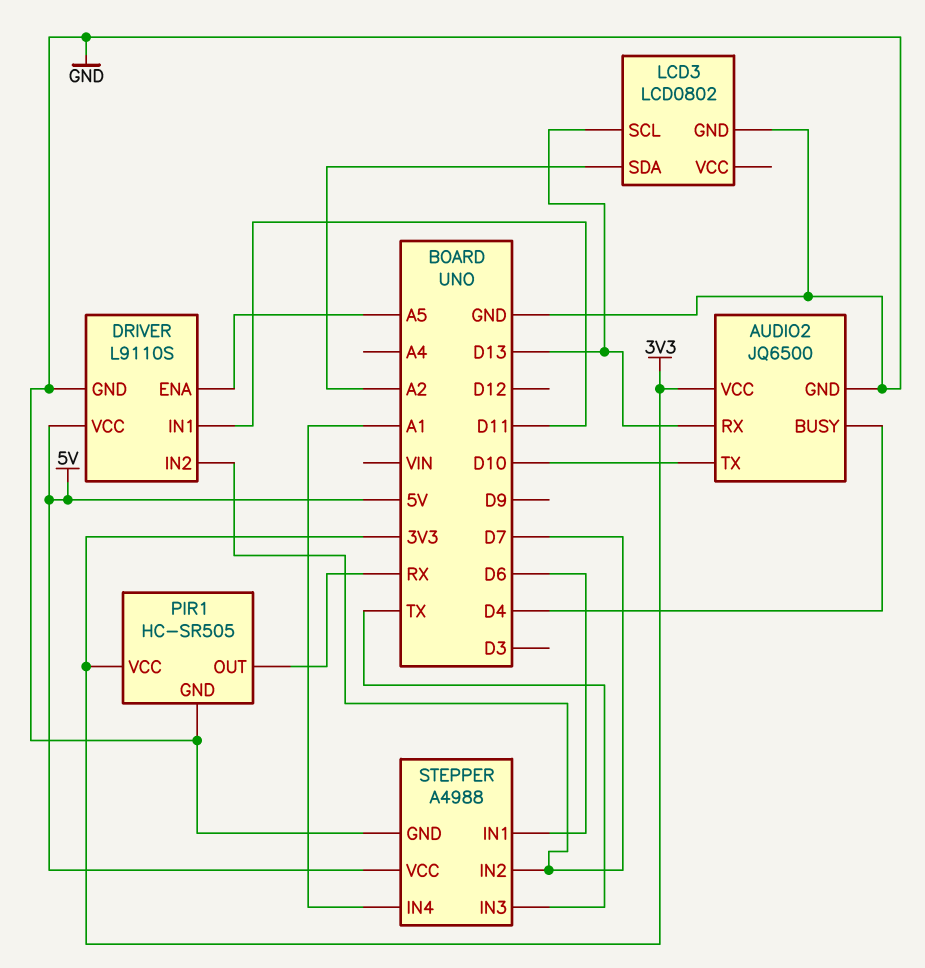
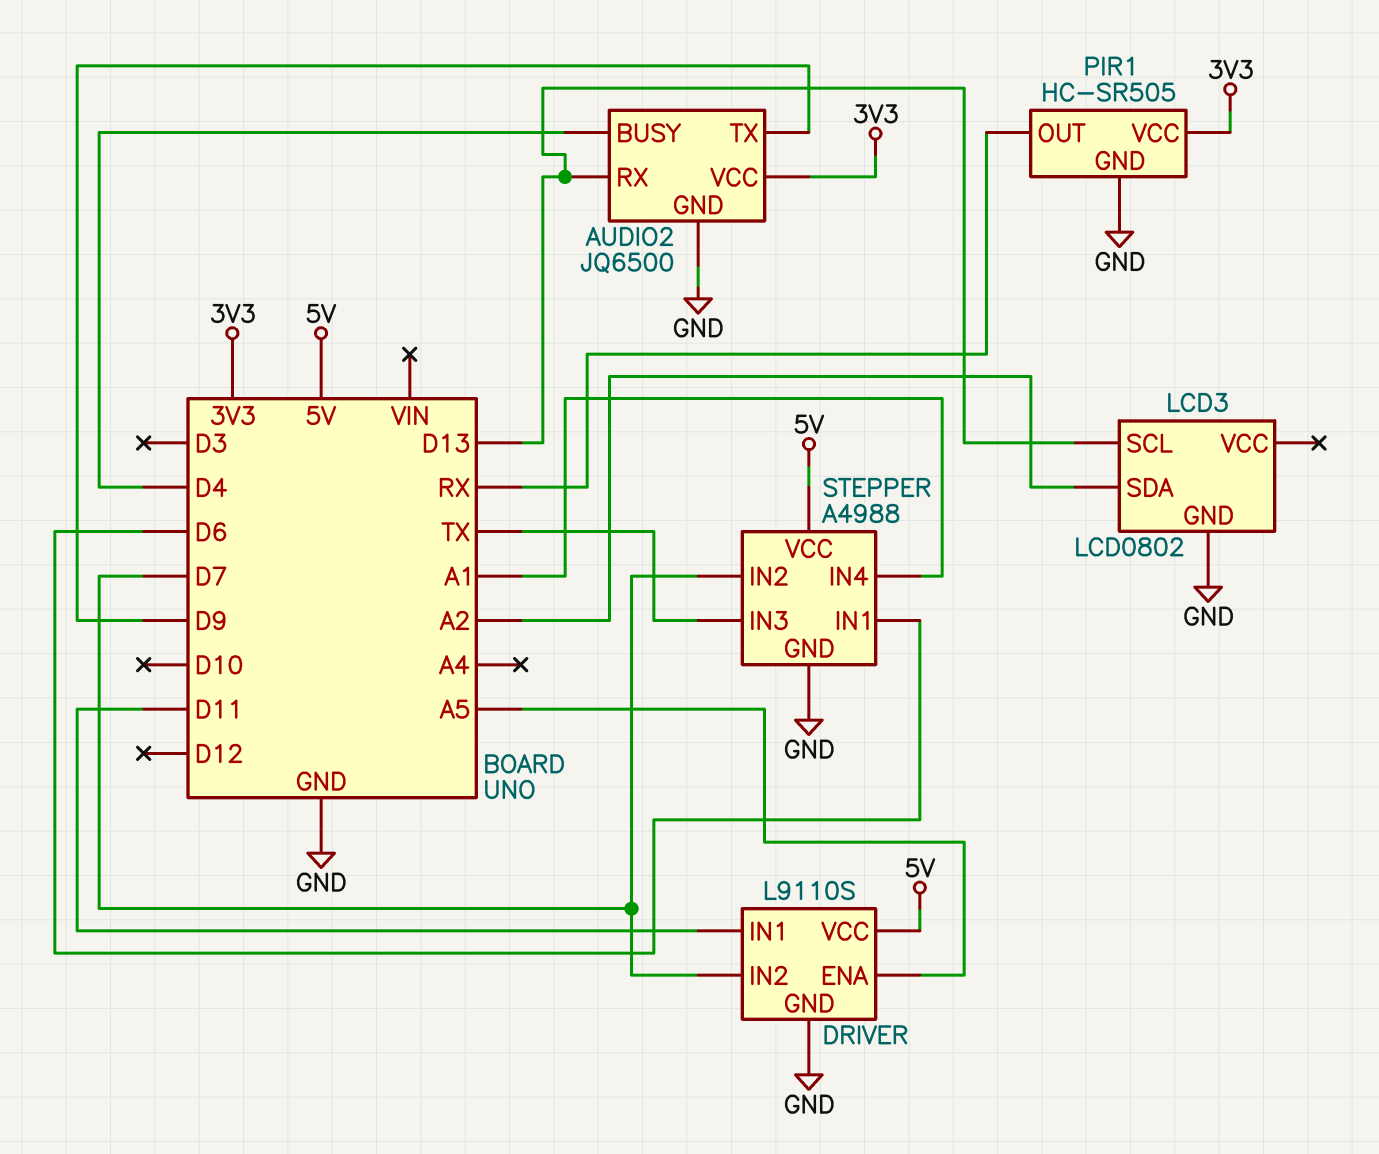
AUDIO2 pin TX: D10 -> D9

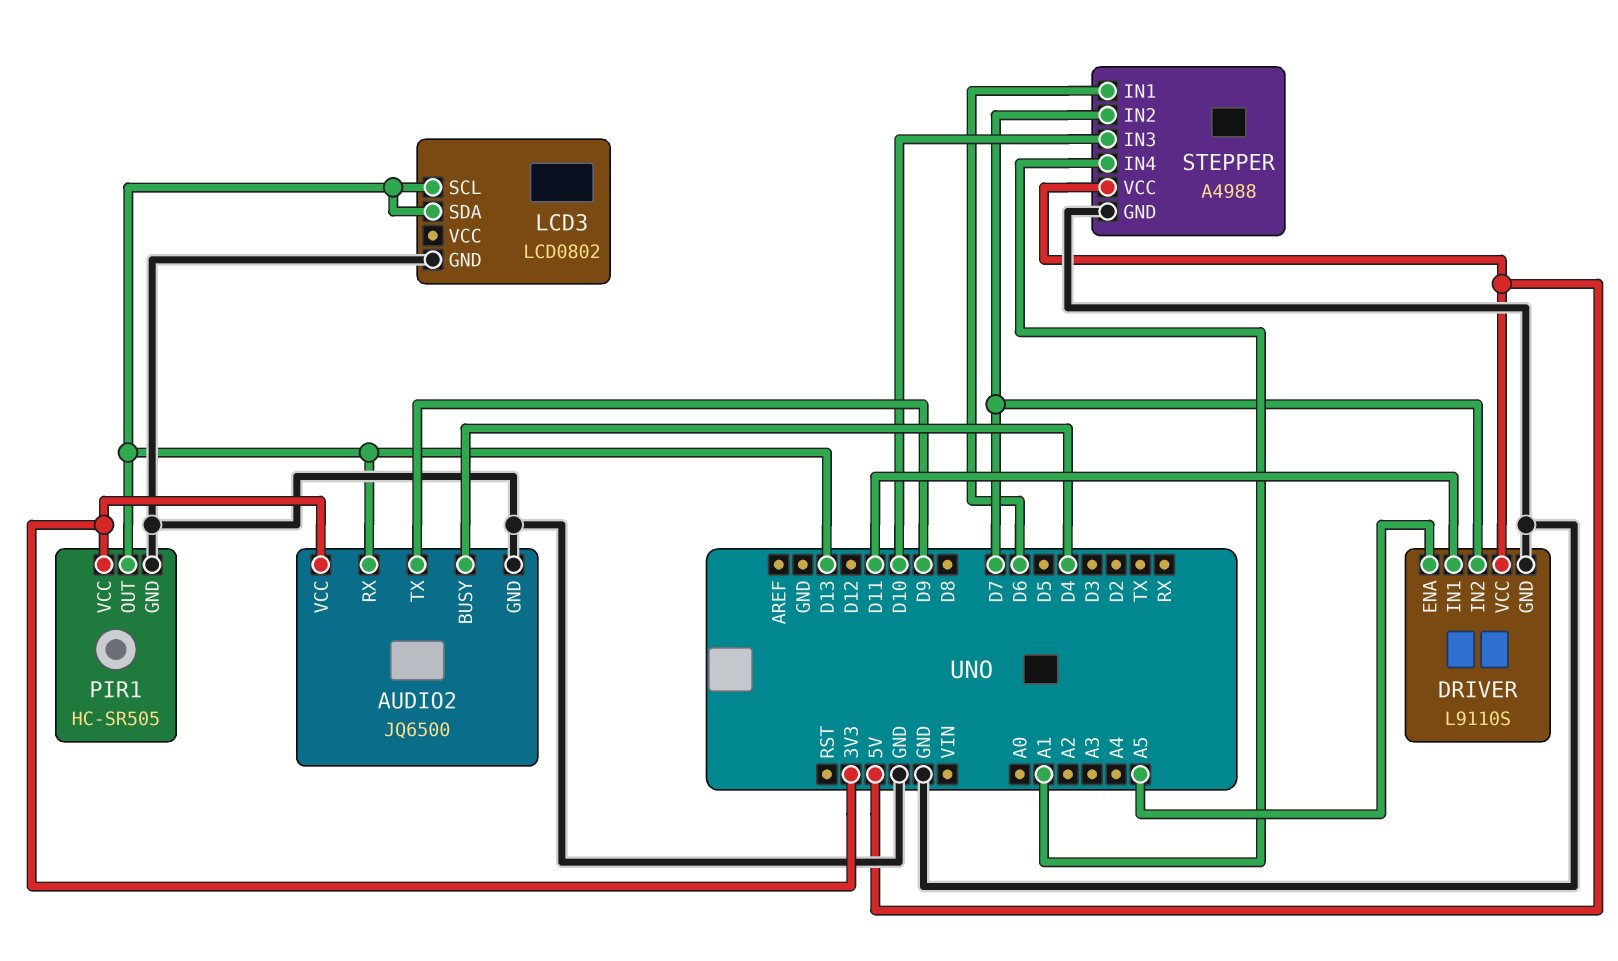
LCD3 pin SDA: A2 -> D13
PIR1 pin OUT: RX -> D13
STEPPER pin IN3: TX -> D10

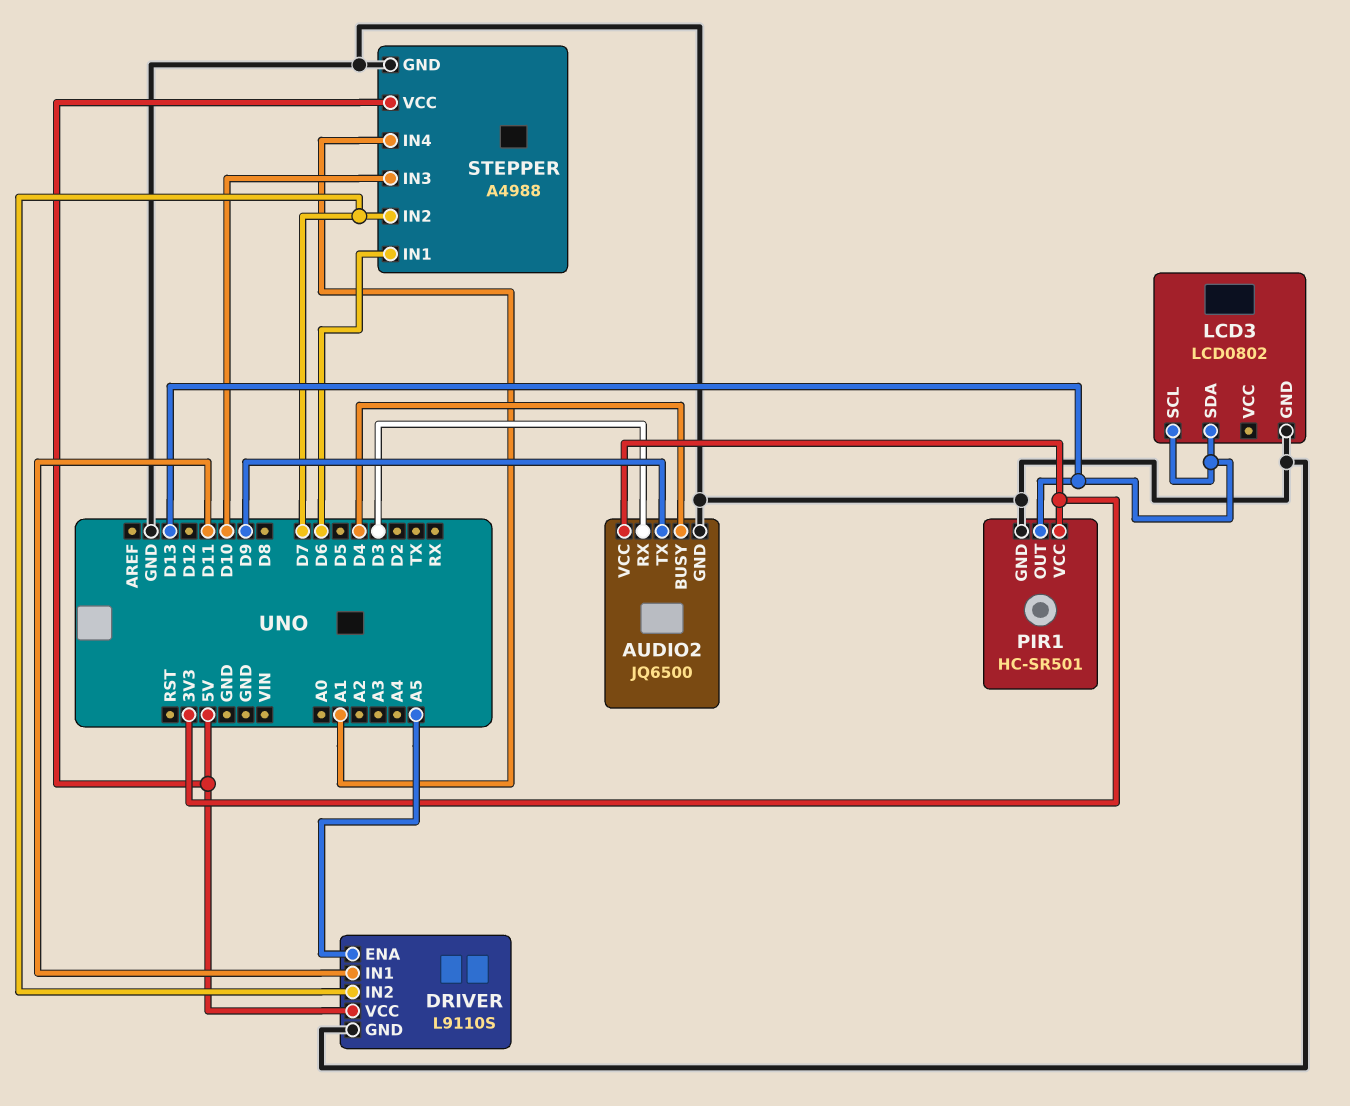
AUDIO2 pin RX: D13 -> D3
PIR1: HC-SR505 -> HC-SR501

